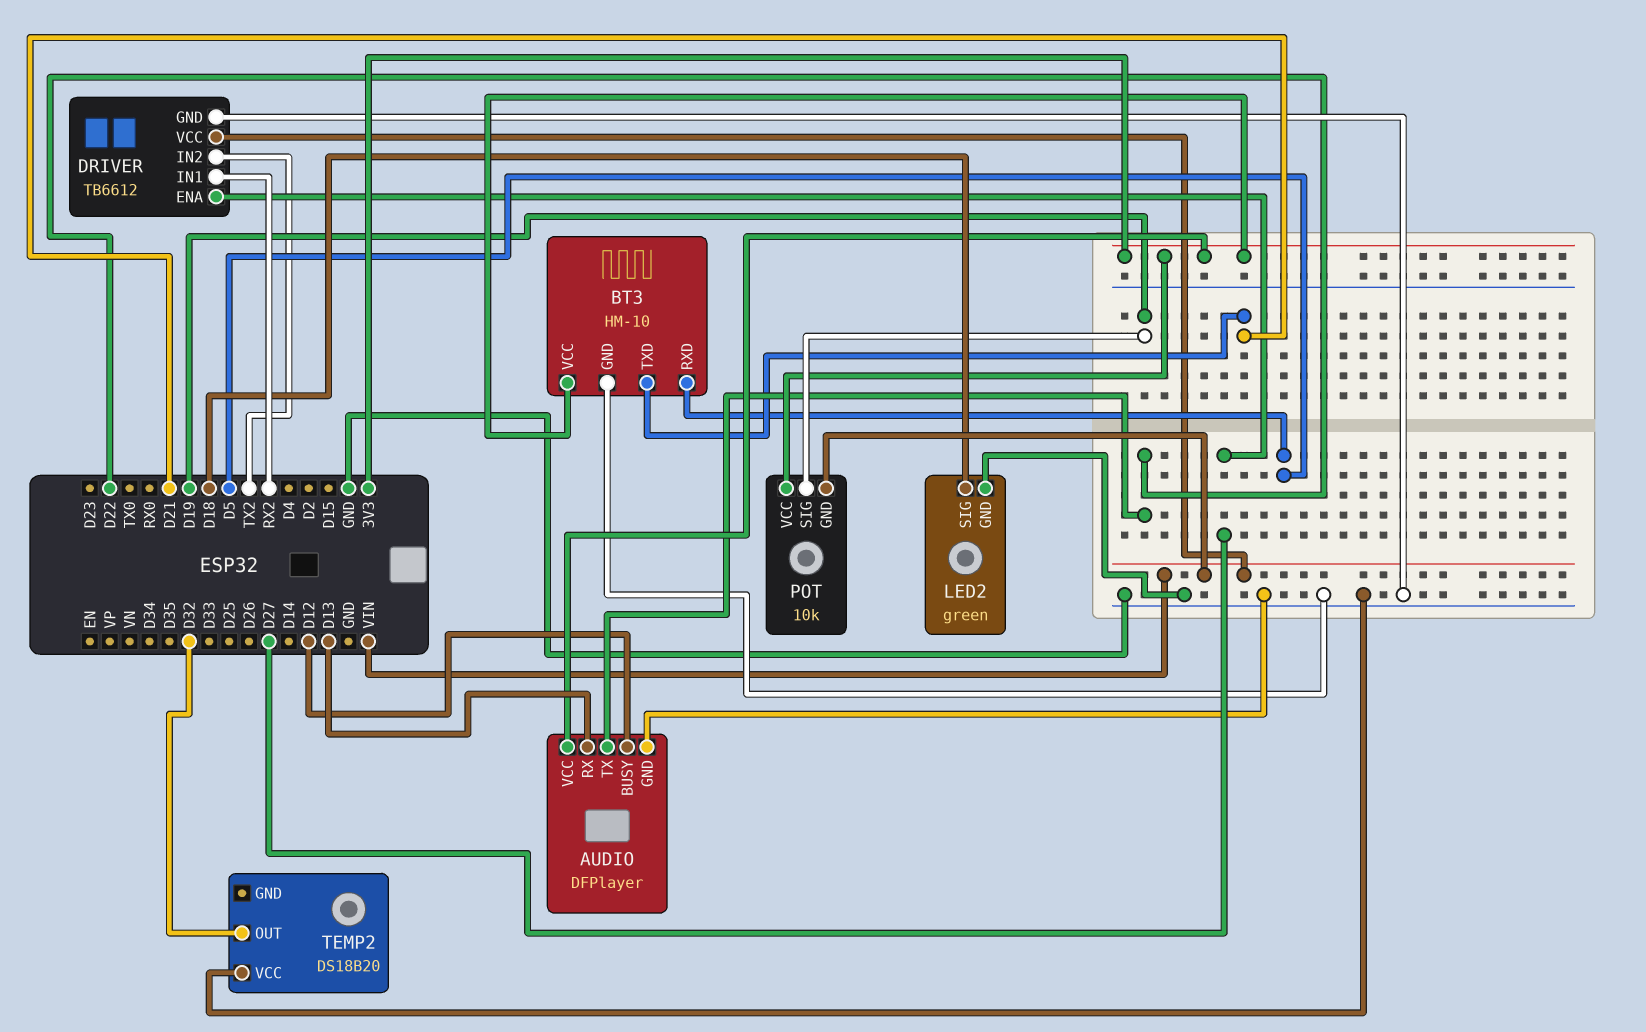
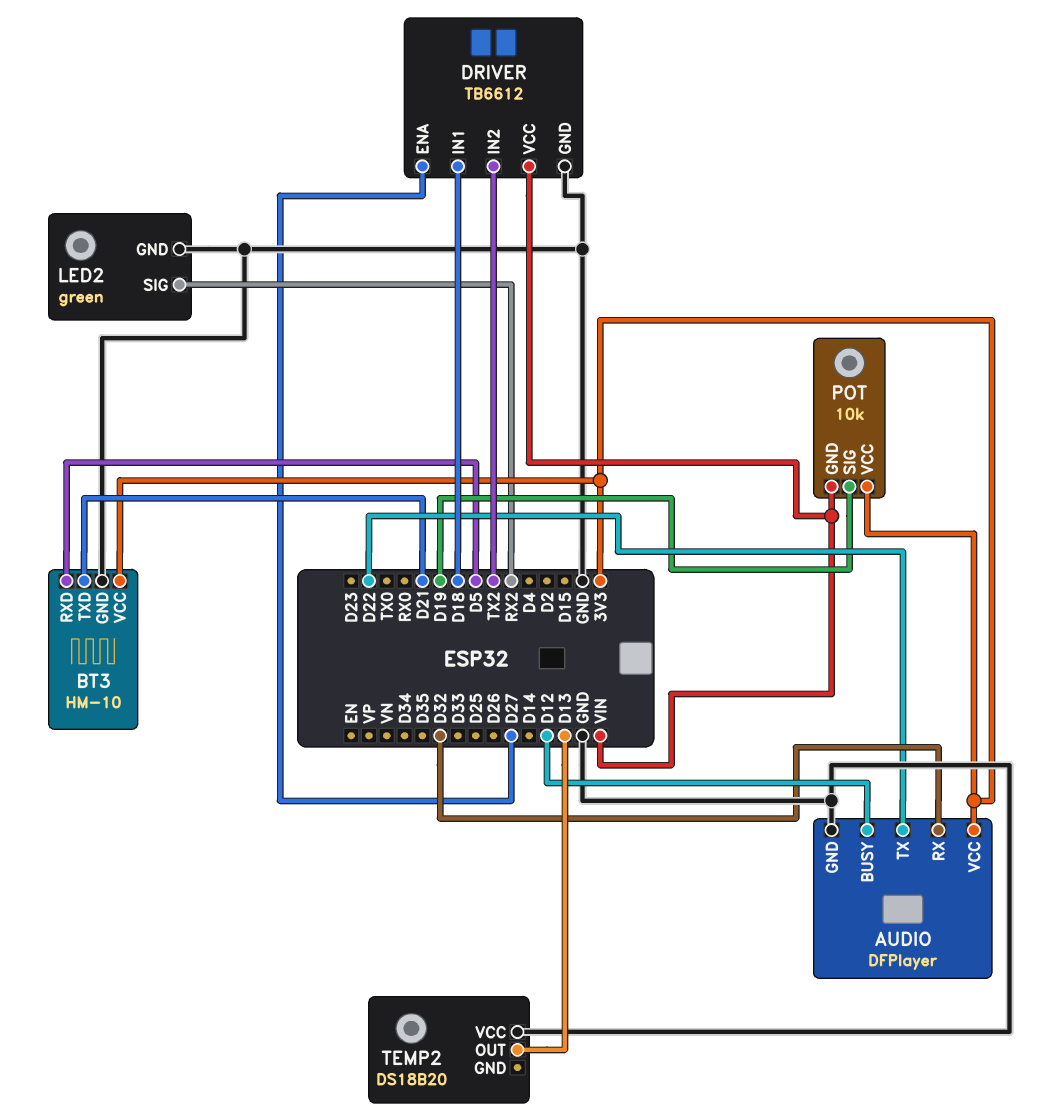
AUDIO pin RX: D13 -> D32
DRIVER pin IN1: RX2 -> D18
LED2 pin SIG: D18 -> RX2
TEMP2 pin OUT: D32 -> D13

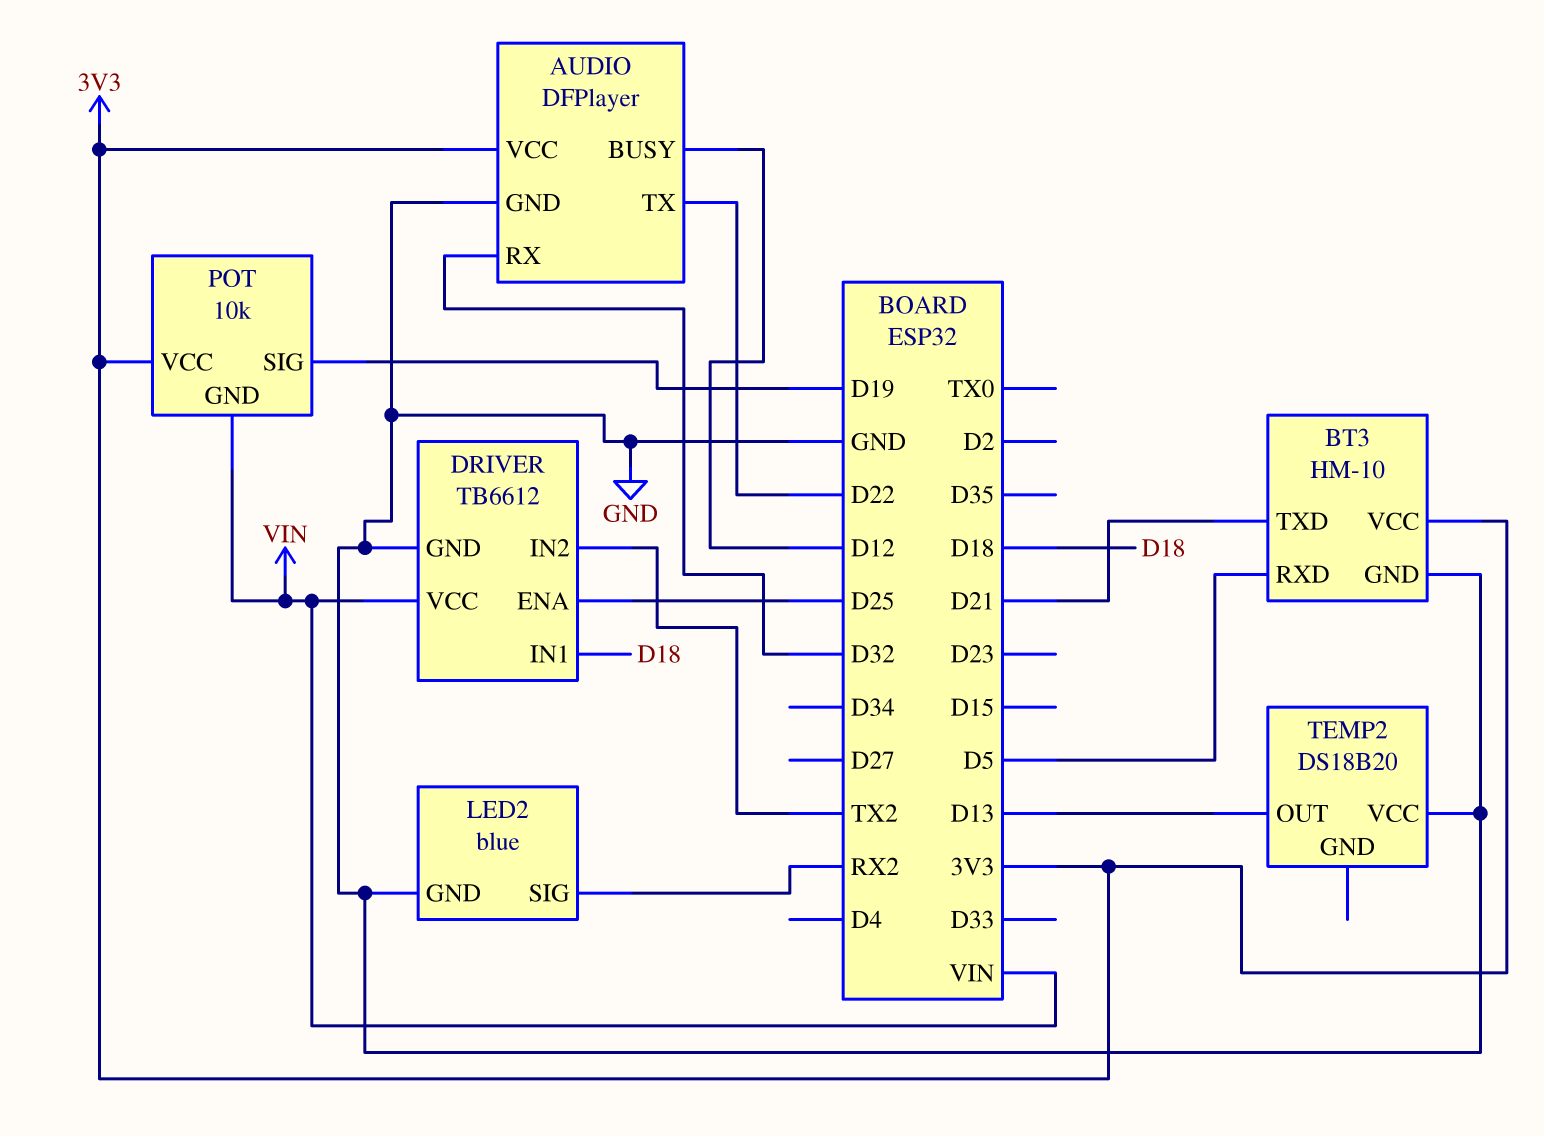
DRIVER pin ENA: D27 -> D25
LED2: green -> blue

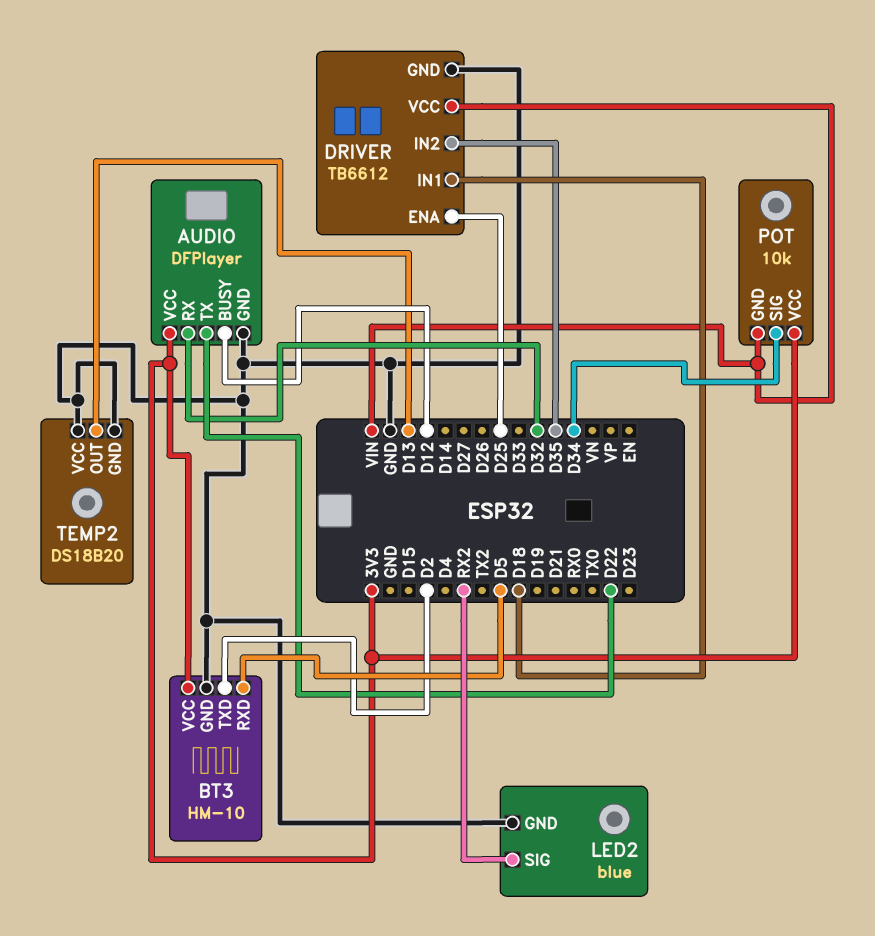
BT3 pin TXD: D21 -> D2
DRIVER pin IN2: TX2 -> D35
POT pin SIG: D19 -> D34
TEMP2 pin GND: none -> GND

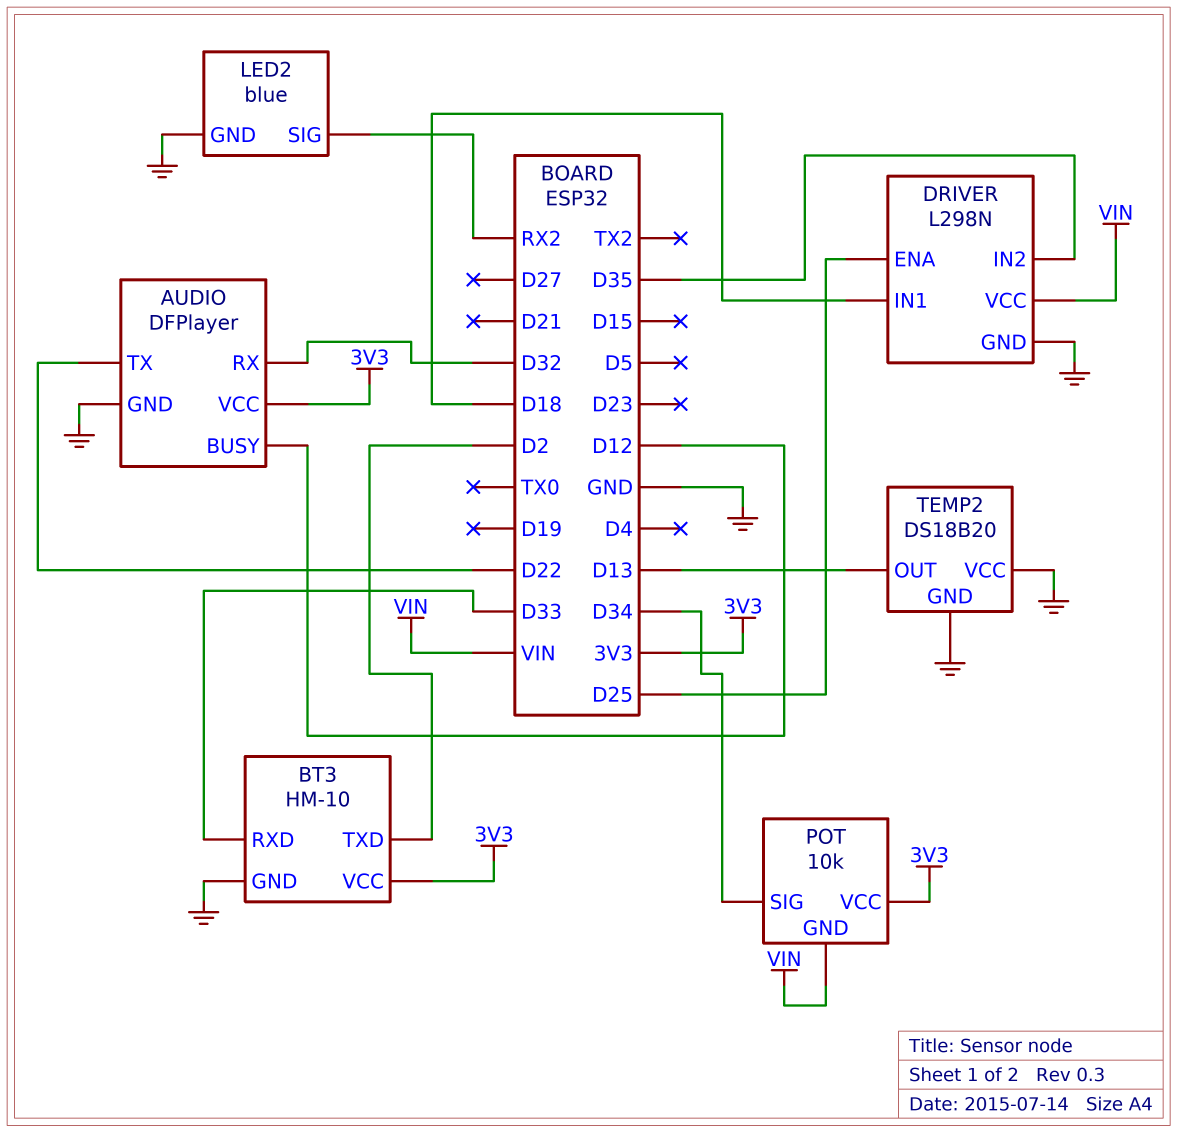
BT3 pin RXD: D5 -> D33
DRIVER: TB6612 -> L298N

